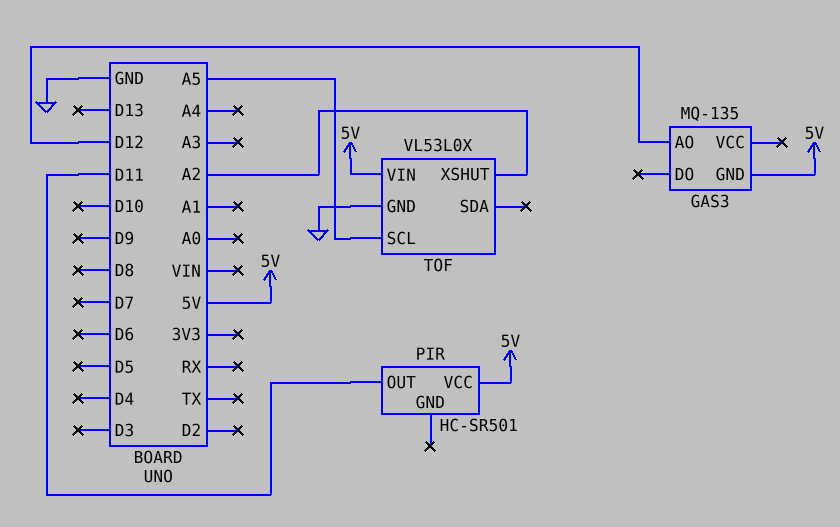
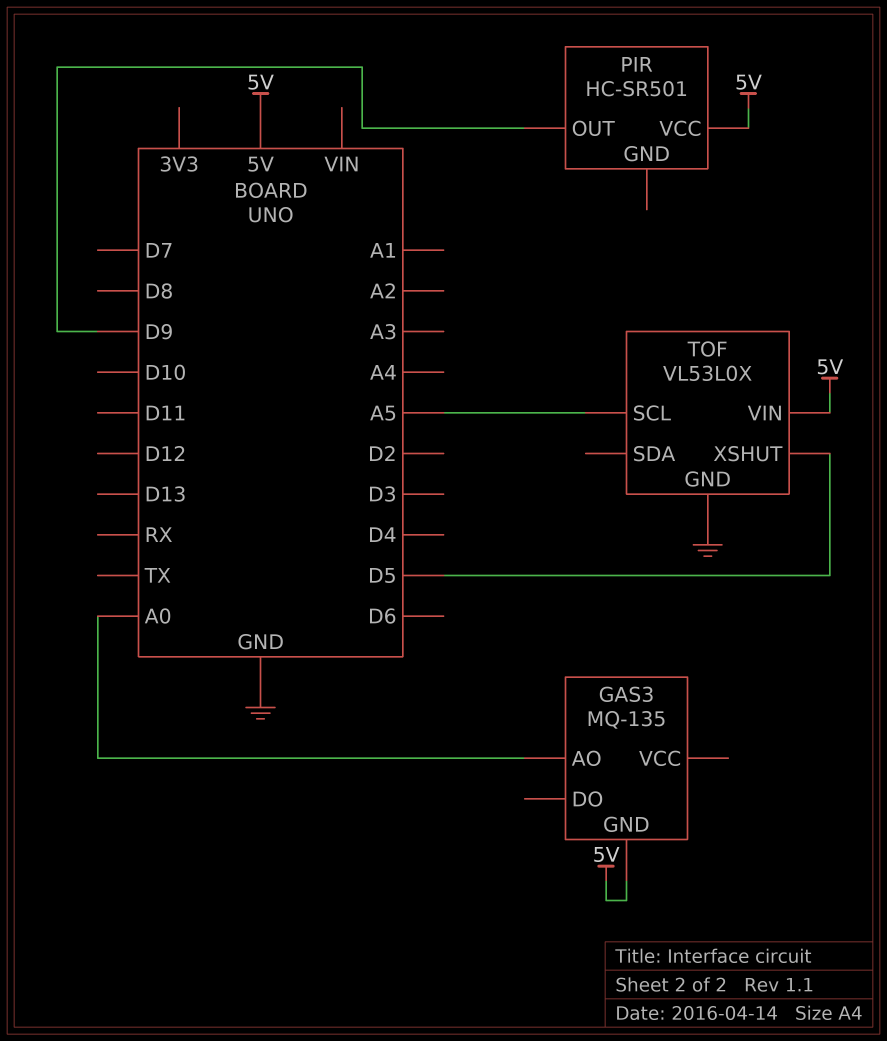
GAS3 pin AO: D12 -> A0
PIR pin OUT: D11 -> D9
TOF pin XSHUT: A2 -> D5

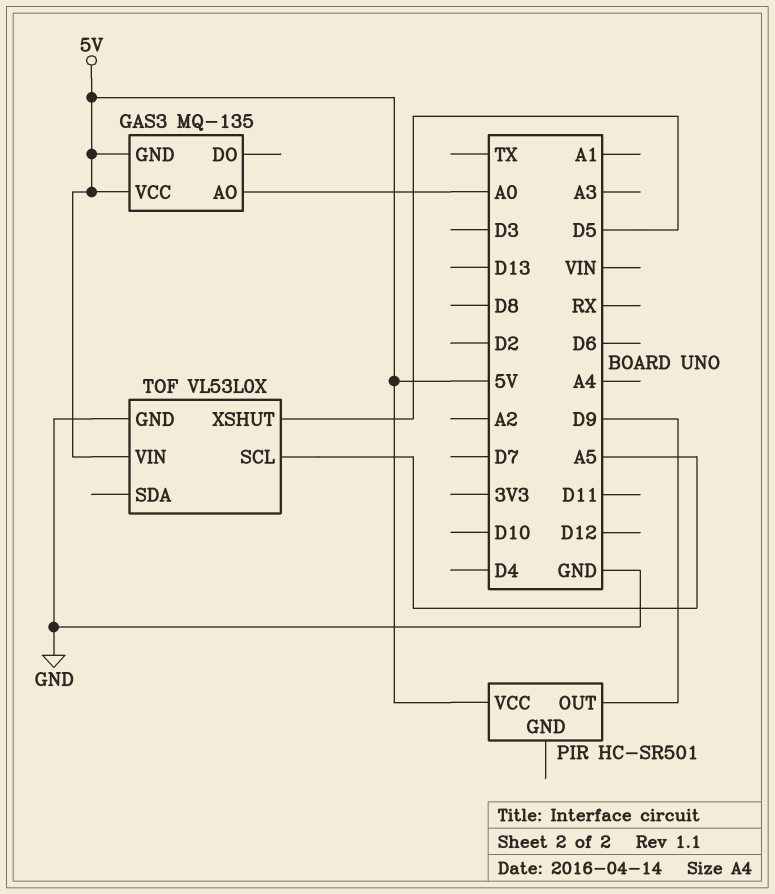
GAS3 pin VCC: none -> 5V

